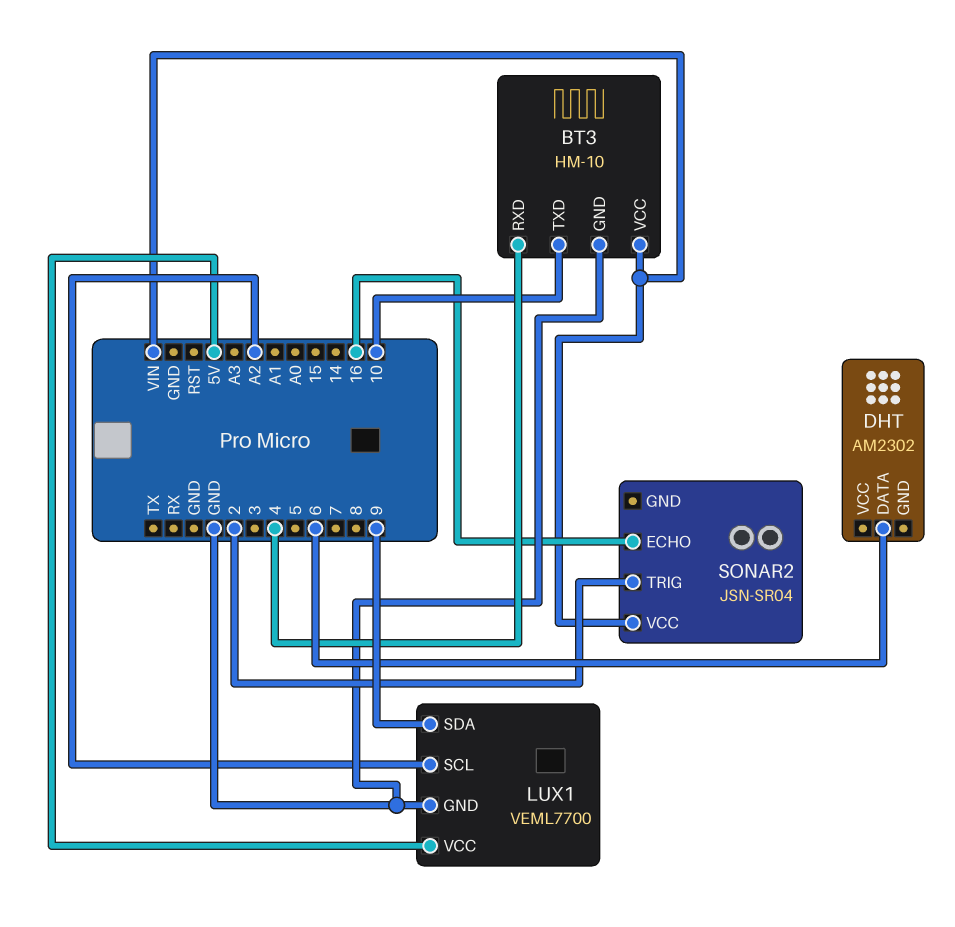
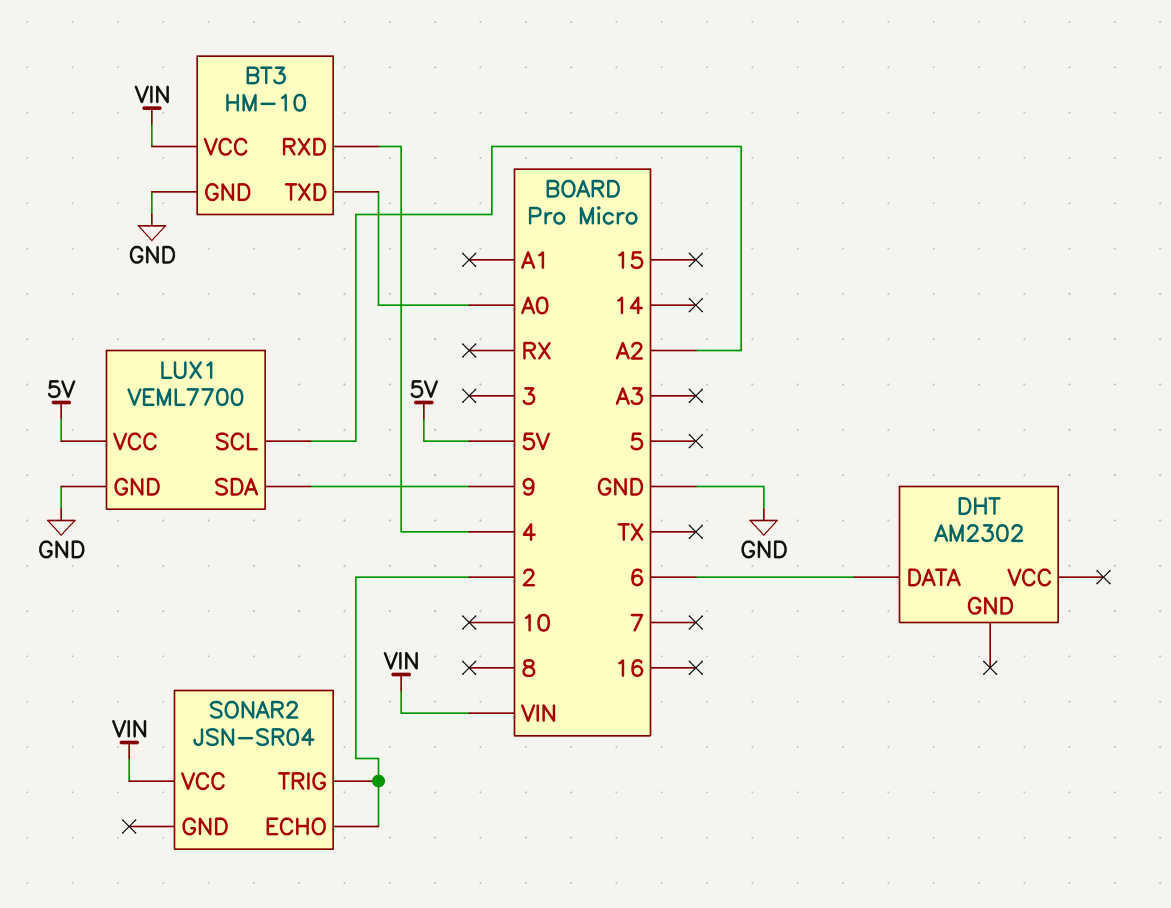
BT3 pin TXD: 10 -> A0
SONAR2 pin ECHO: 16 -> 2

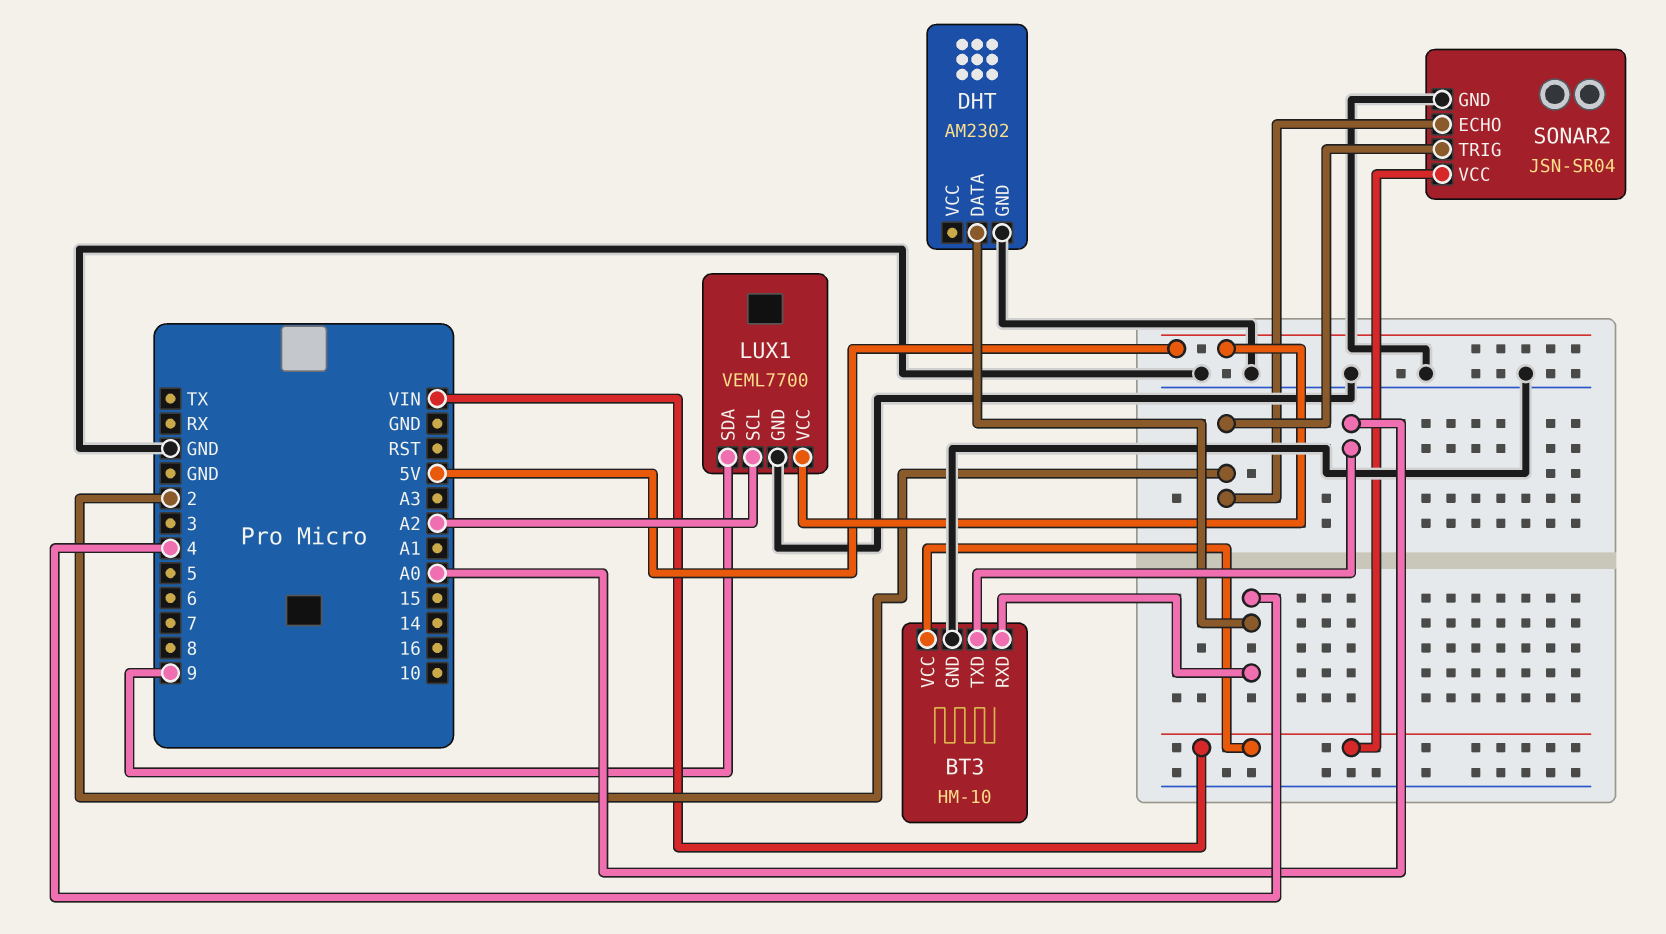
DHT pin DATA: 6 -> 4
DHT pin GND: none -> GND
SONAR2 pin GND: none -> GND

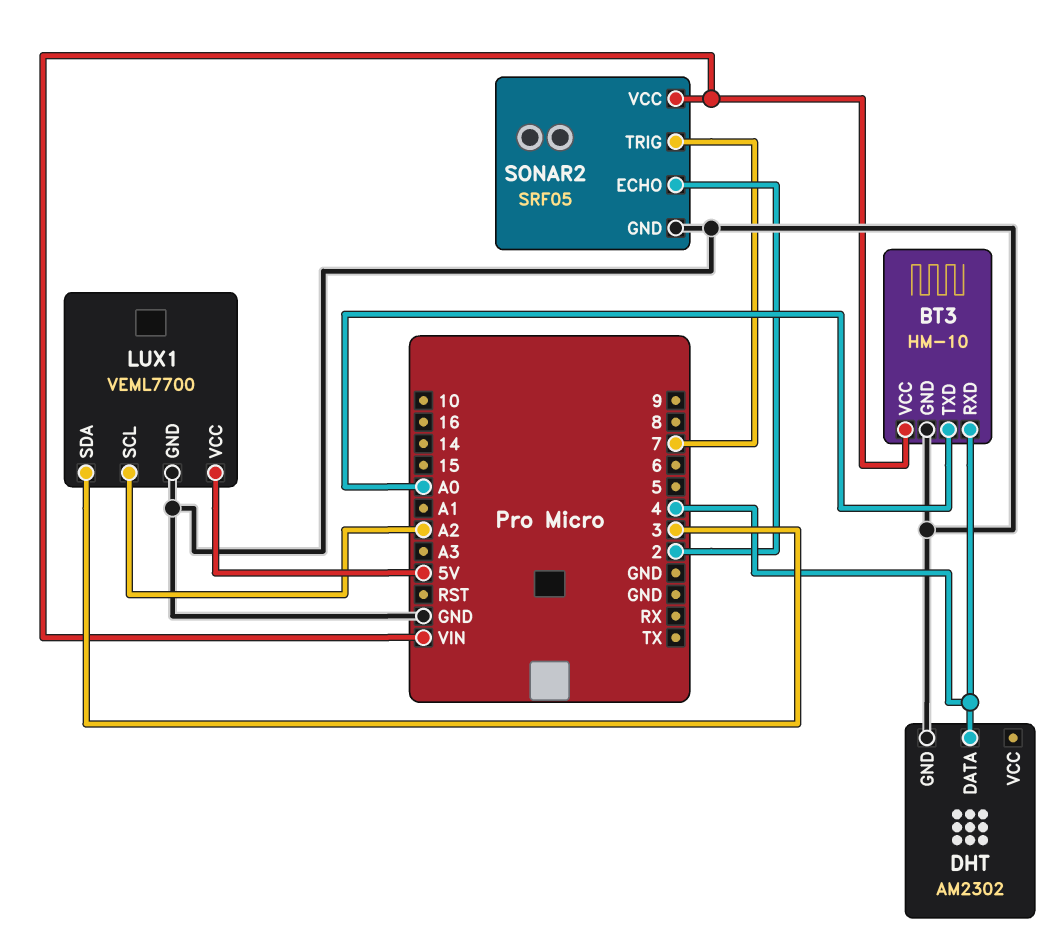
LUX1 pin SDA: 9 -> 3
SONAR2: JSN-SR04 -> SRF05
SONAR2 pin TRIG: 2 -> 7

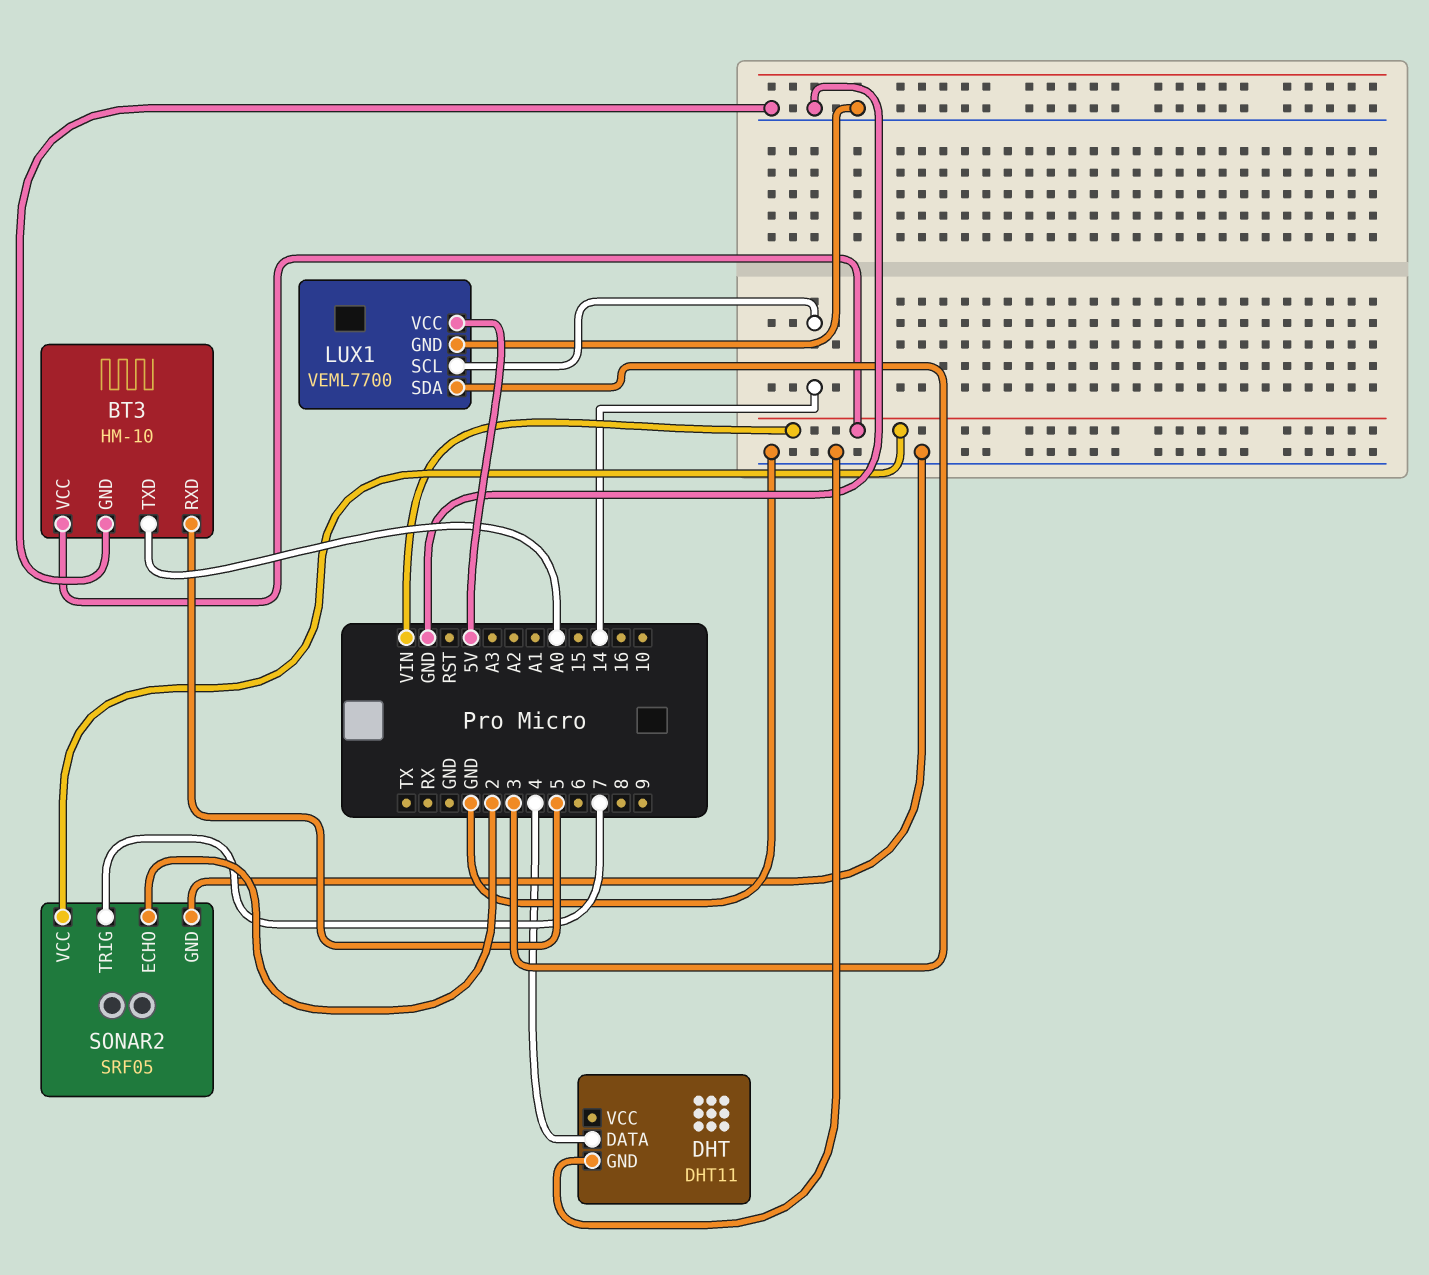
BT3 pin RXD: 4 -> 5
DHT: AM2302 -> DHT11
LUX1 pin SCL: A2 -> 14

